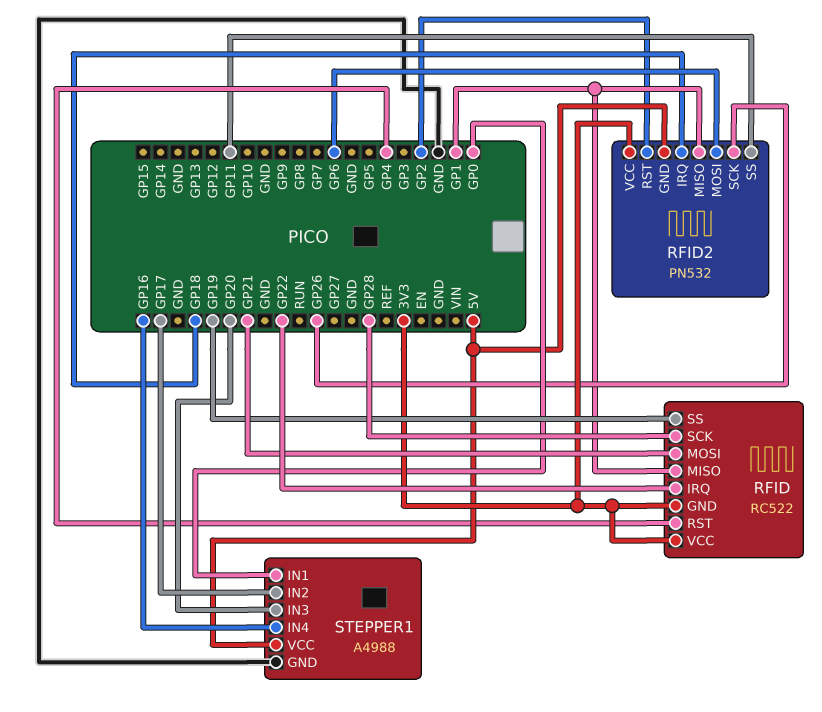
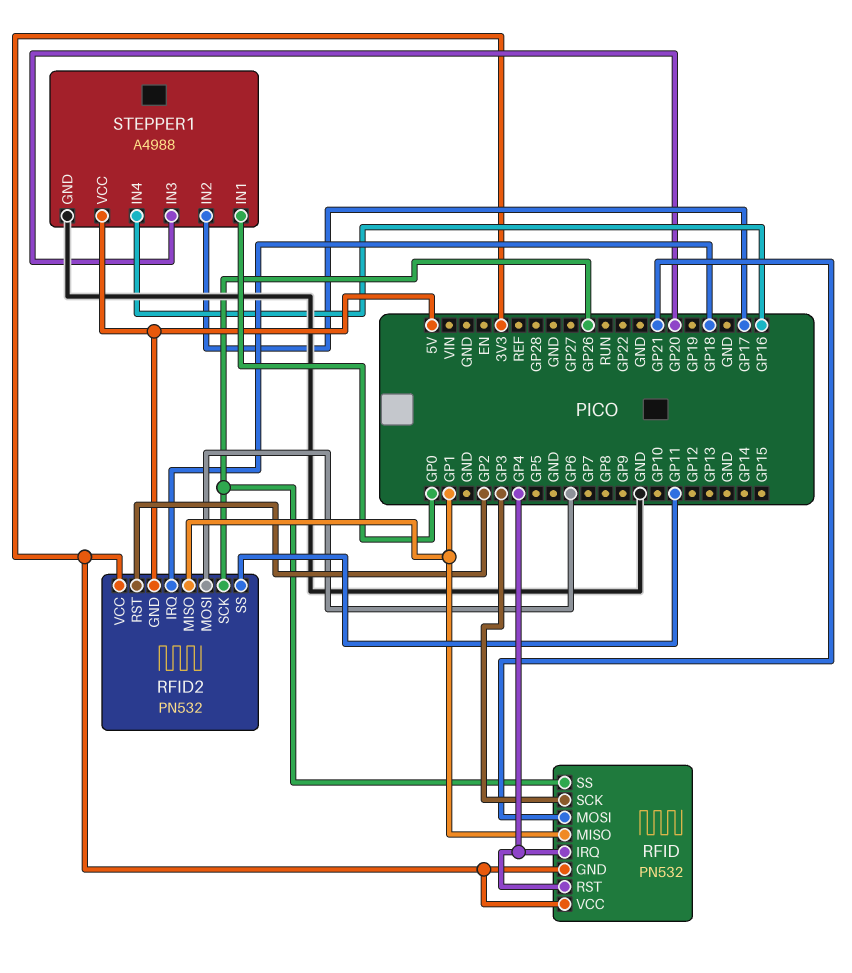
RFID: RC522 -> PN532
RFID pin IRQ: GP22 -> GP4
RFID pin SCK: GP28 -> GP3
RFID pin SS: GP19 -> GP26

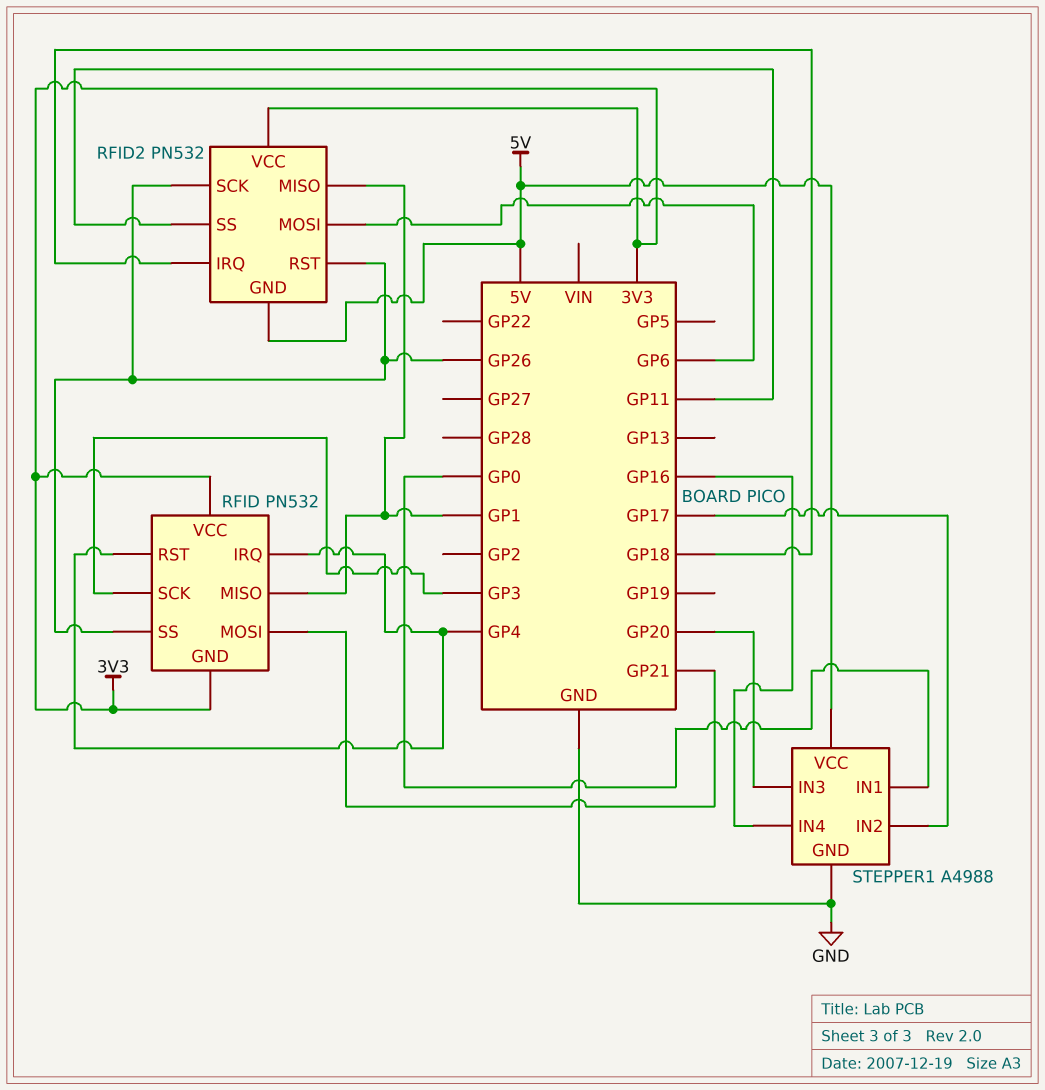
RFID2 pin RST: GP2 -> GP26

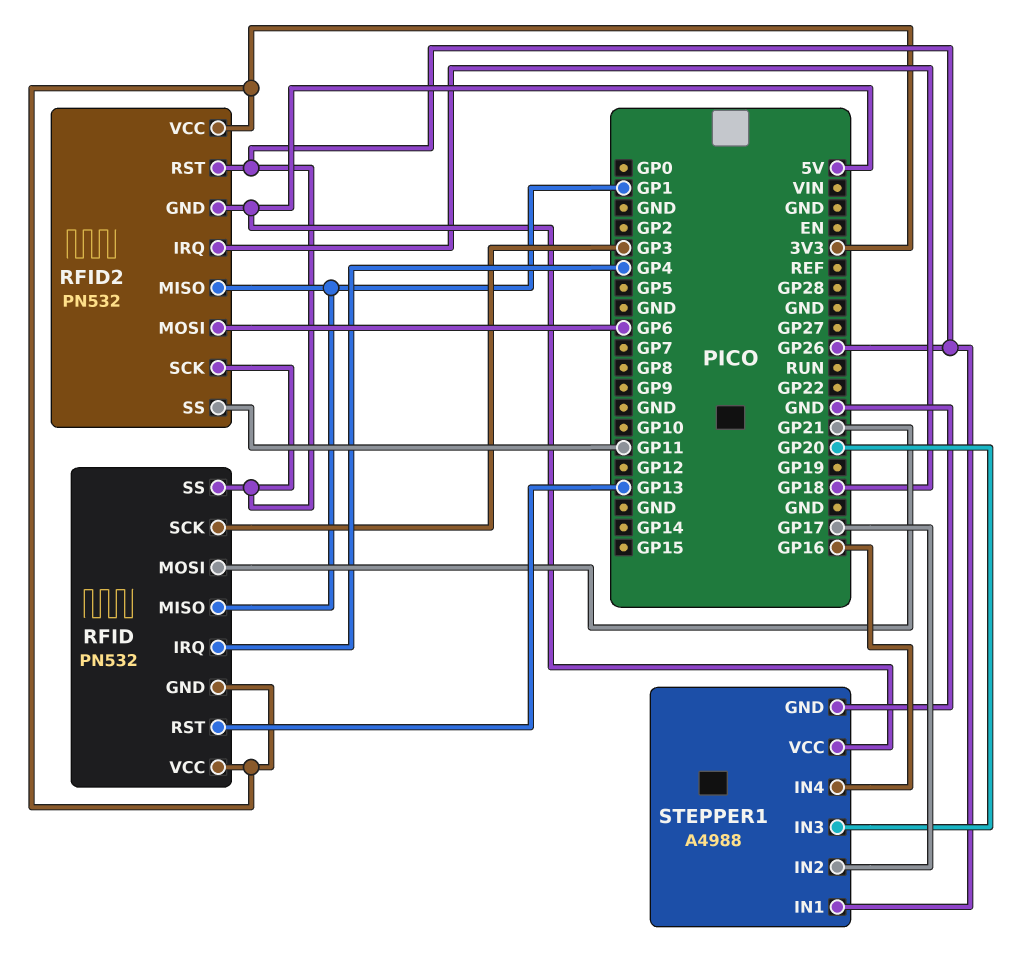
RFID pin RST: GP4 -> GP13
STEPPER1 pin IN1: GP0 -> GP26

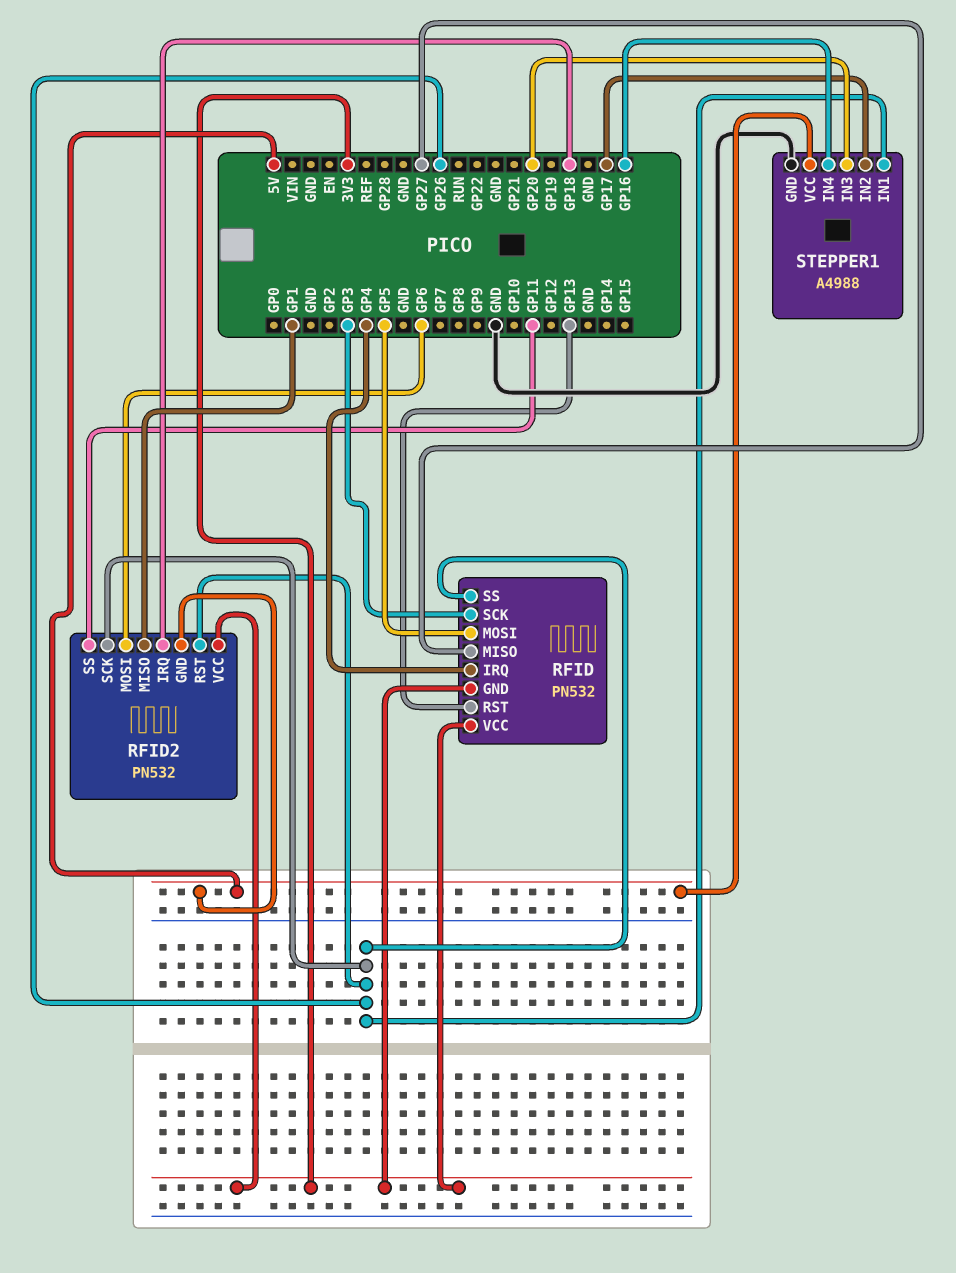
RFID pin MISO: GP1 -> GP27
RFID pin MOSI: GP21 -> GP5

